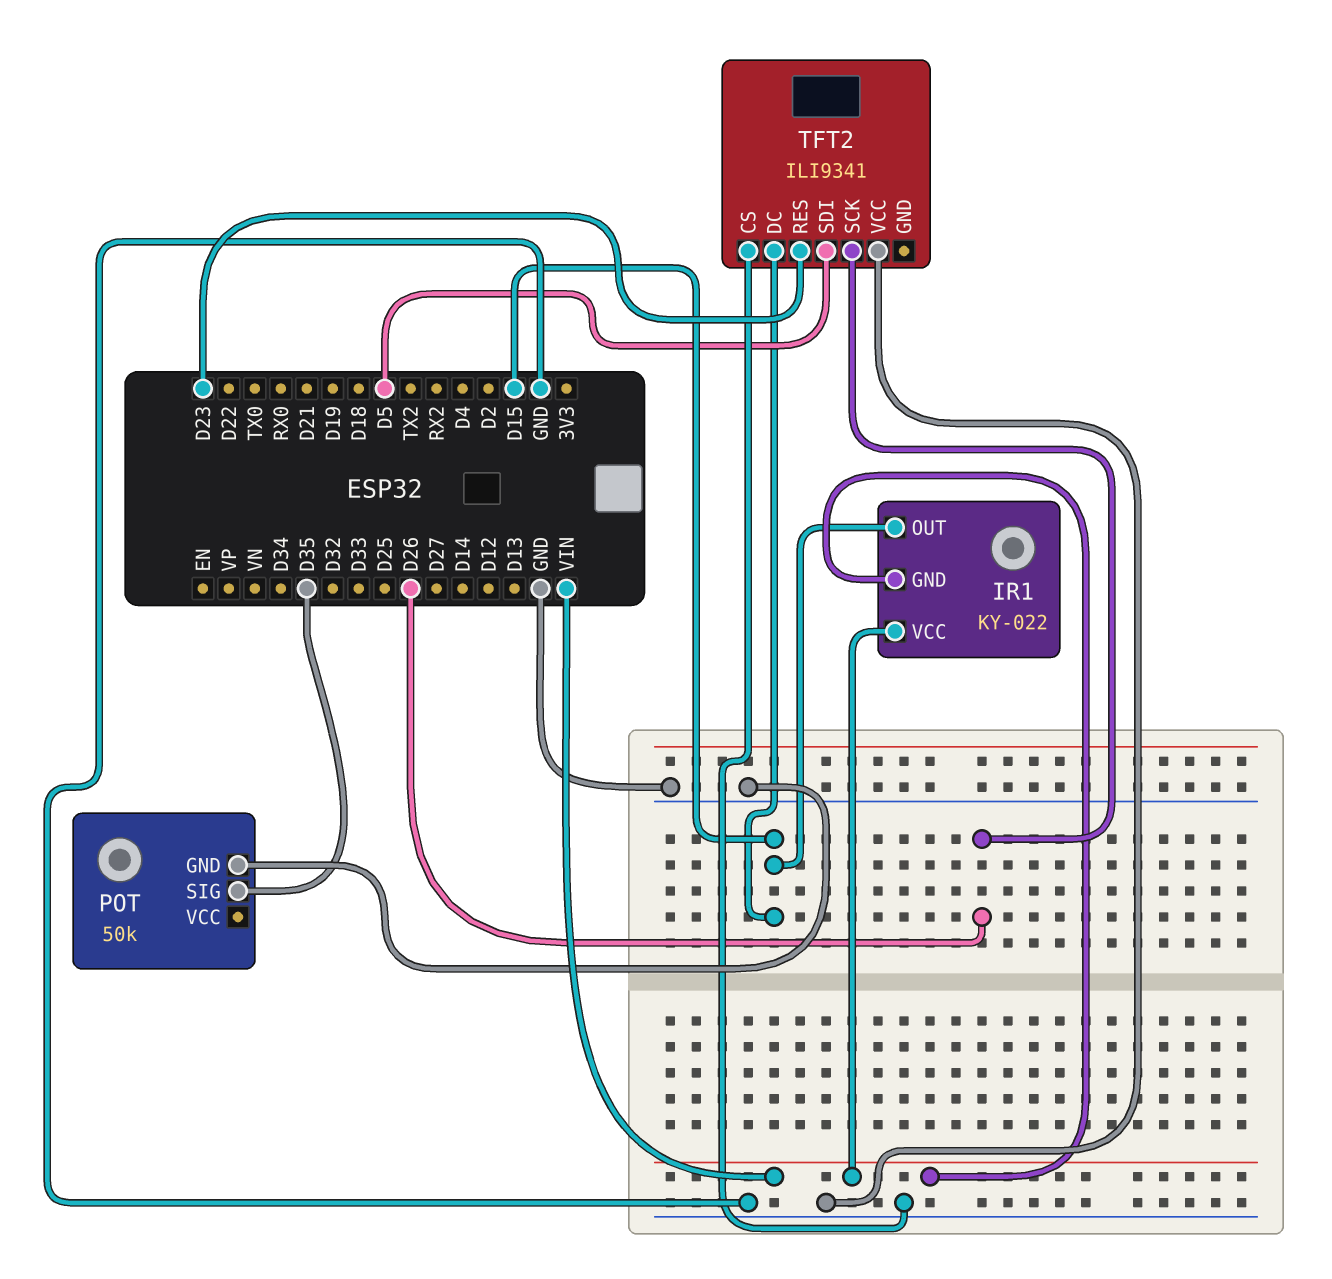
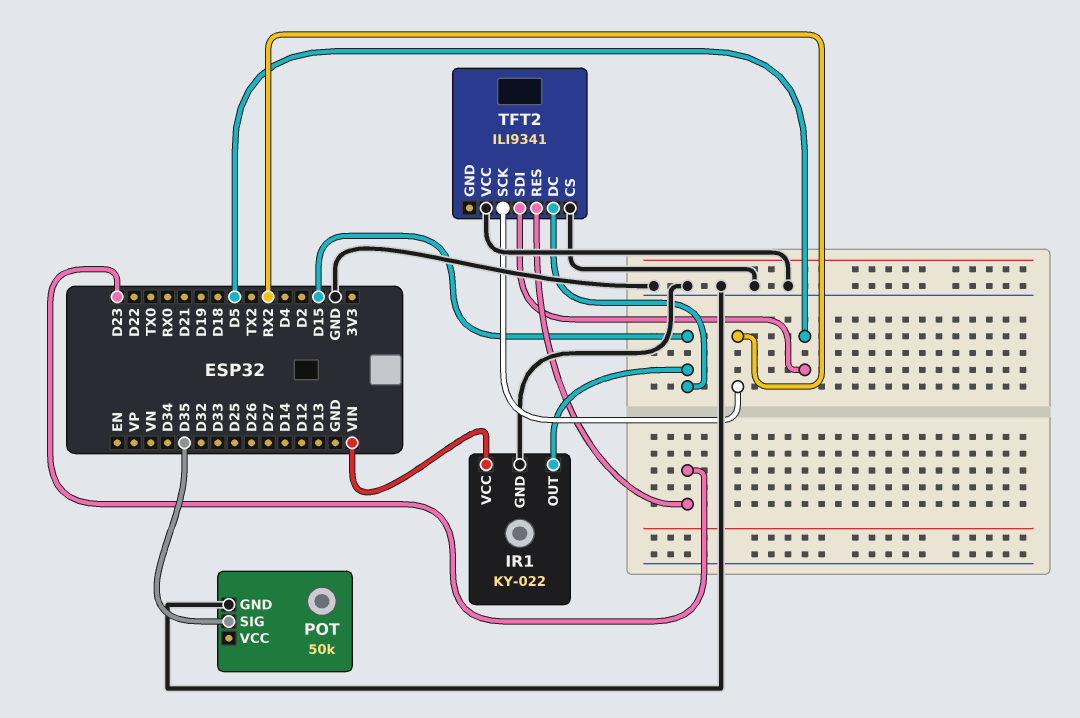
IR1 pin GND: VIN -> GND
TFT2 pin SCK: D26 -> RX2

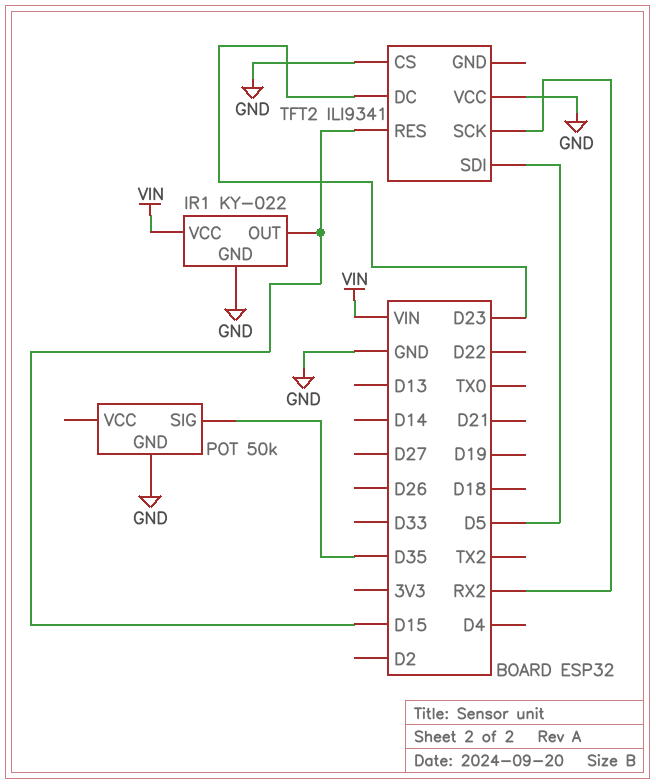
TFT2 pin DC: D15 -> D23
TFT2 pin RES: D23 -> D15

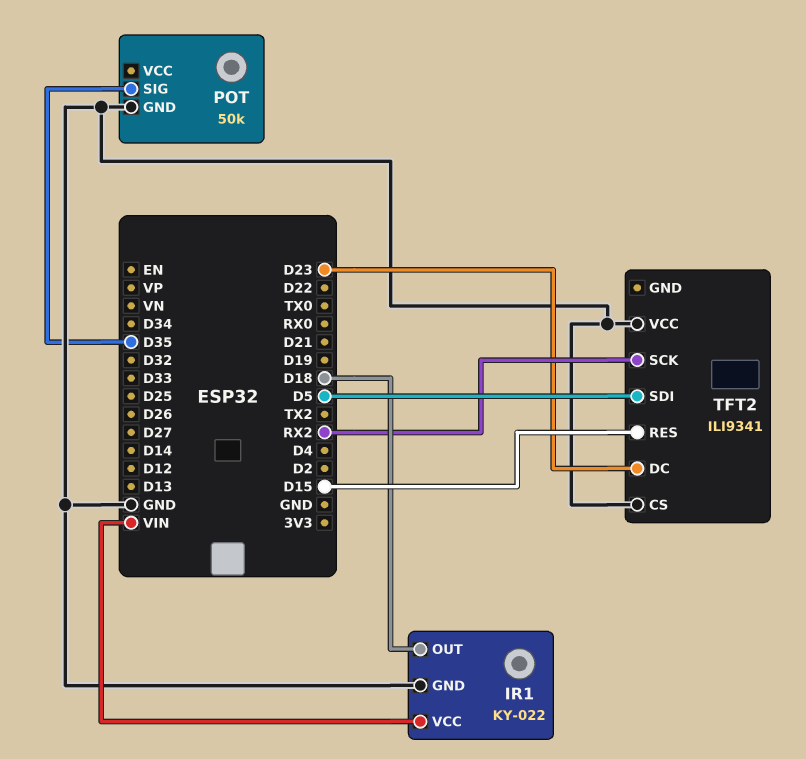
IR1 pin OUT: D15 -> D18

